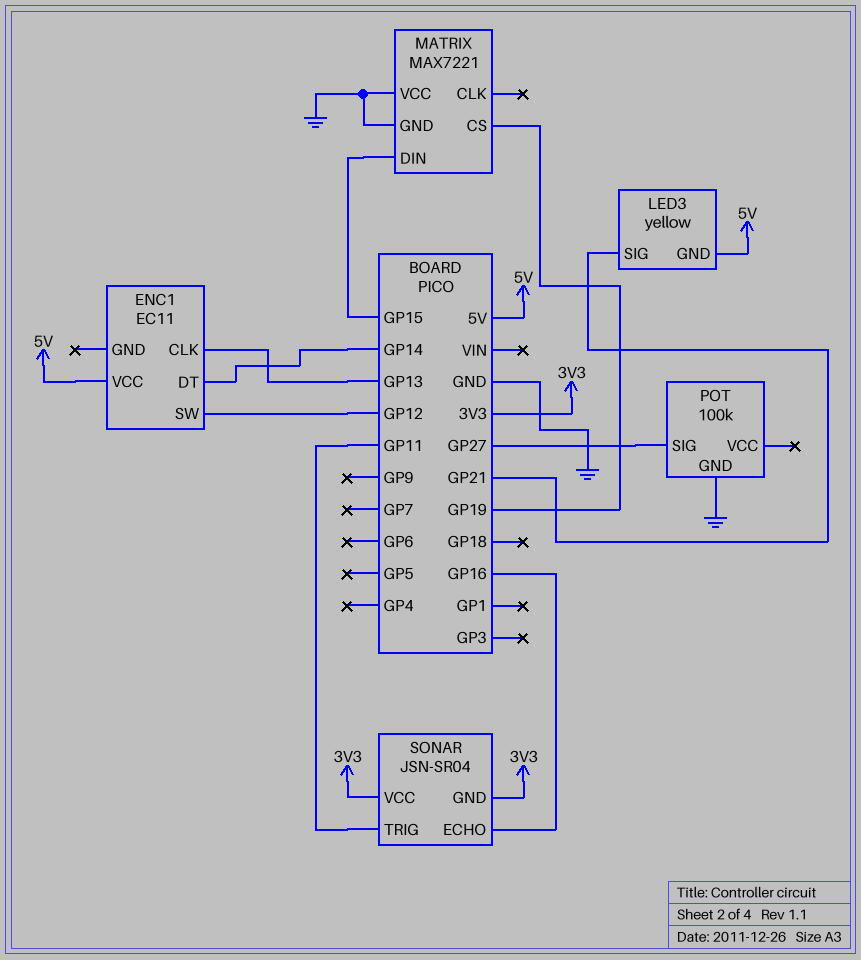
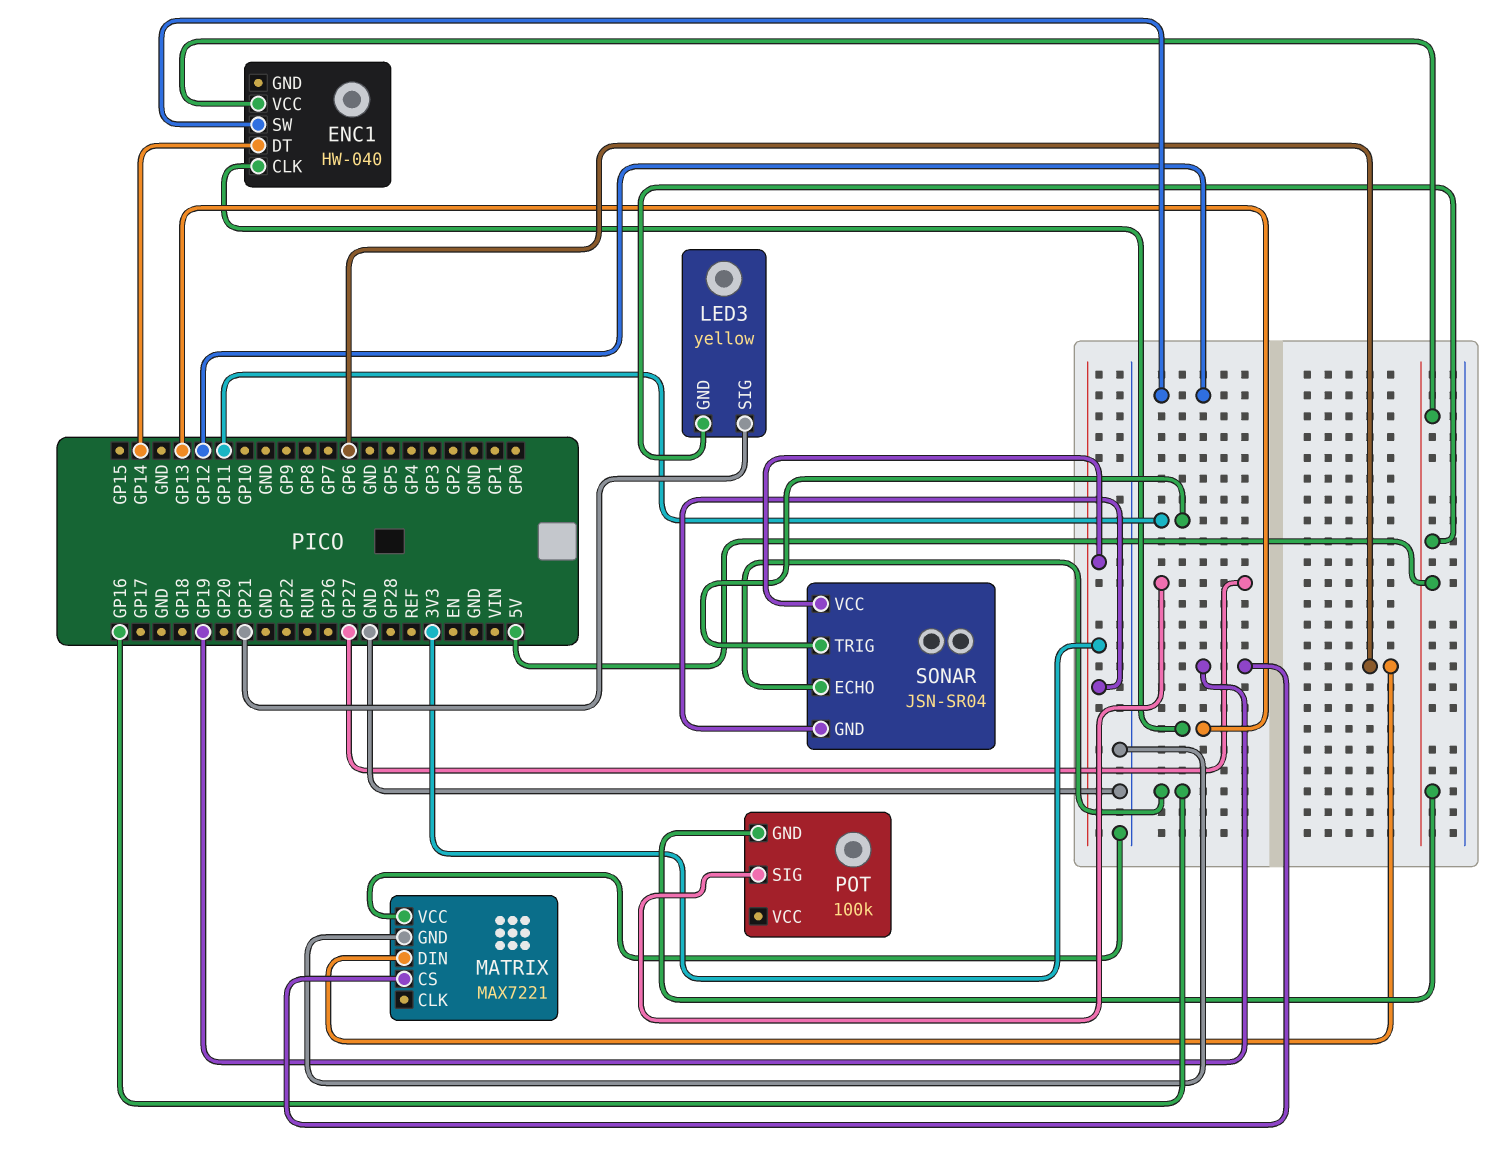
ENC1: EC11 -> HW-040
MATRIX pin DIN: GP15 -> GP6
POT pin GND: GND -> 5V

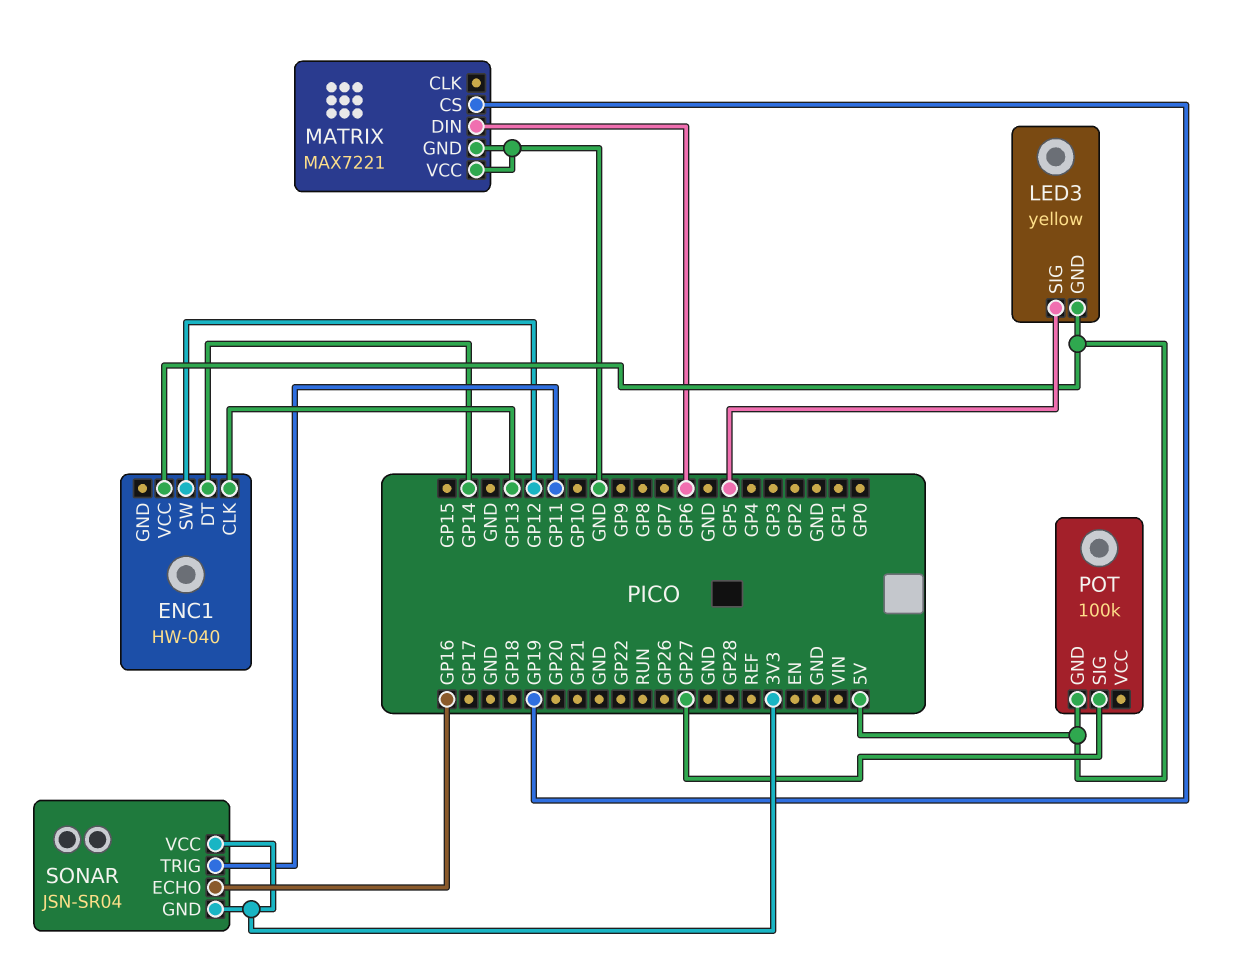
LED3 pin SIG: GP21 -> GP5

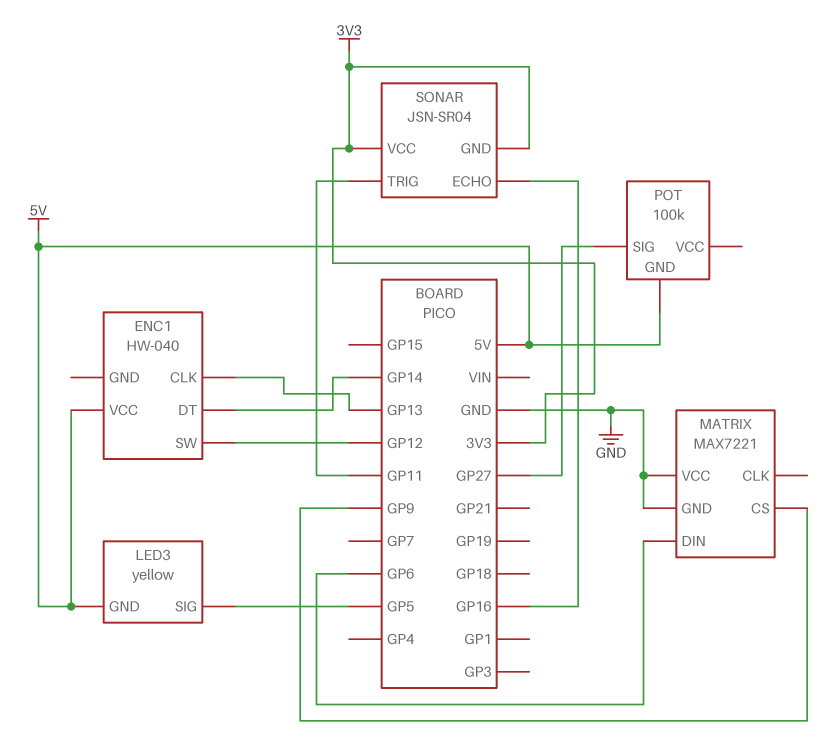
MATRIX pin CS: GP19 -> GP9

